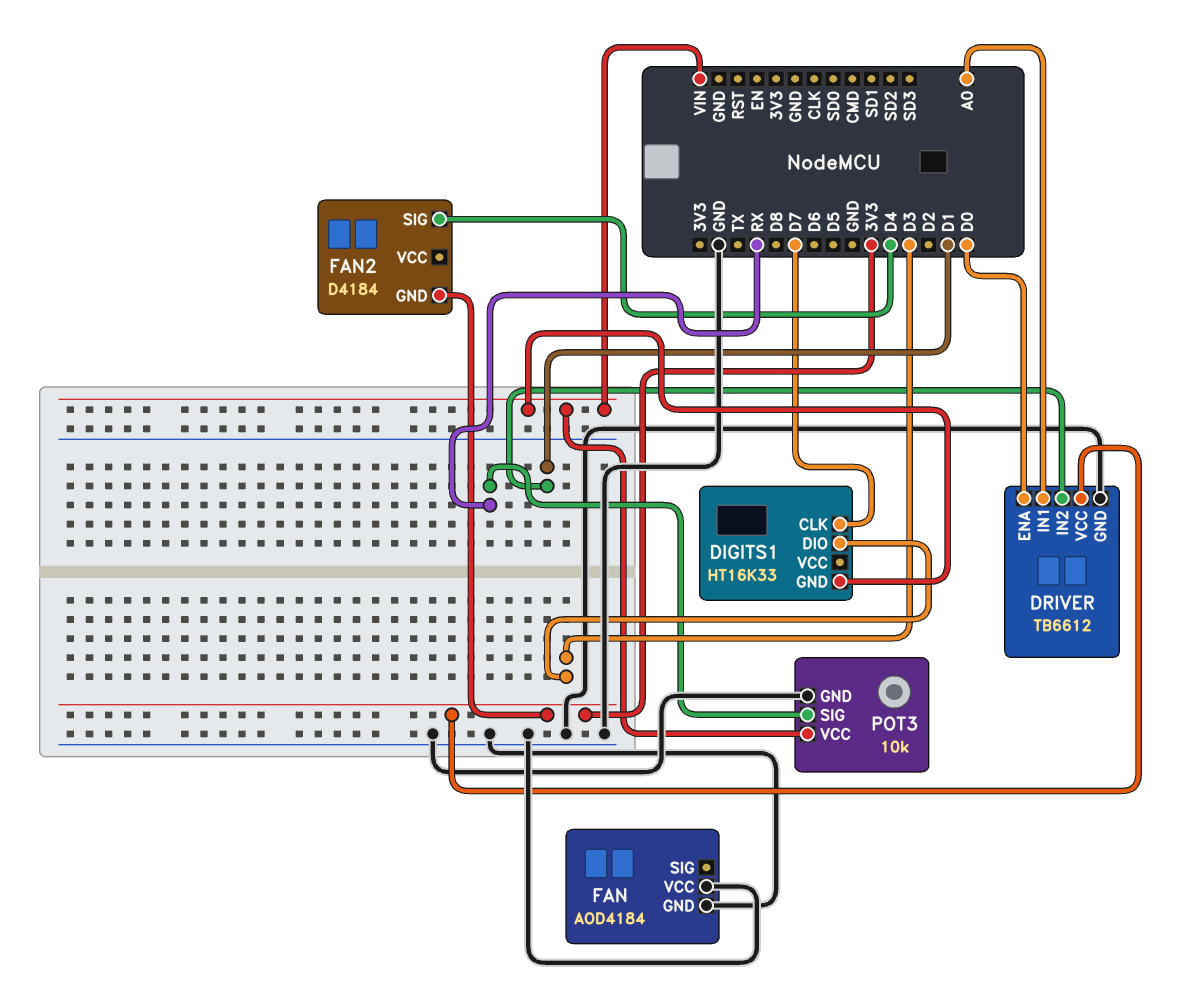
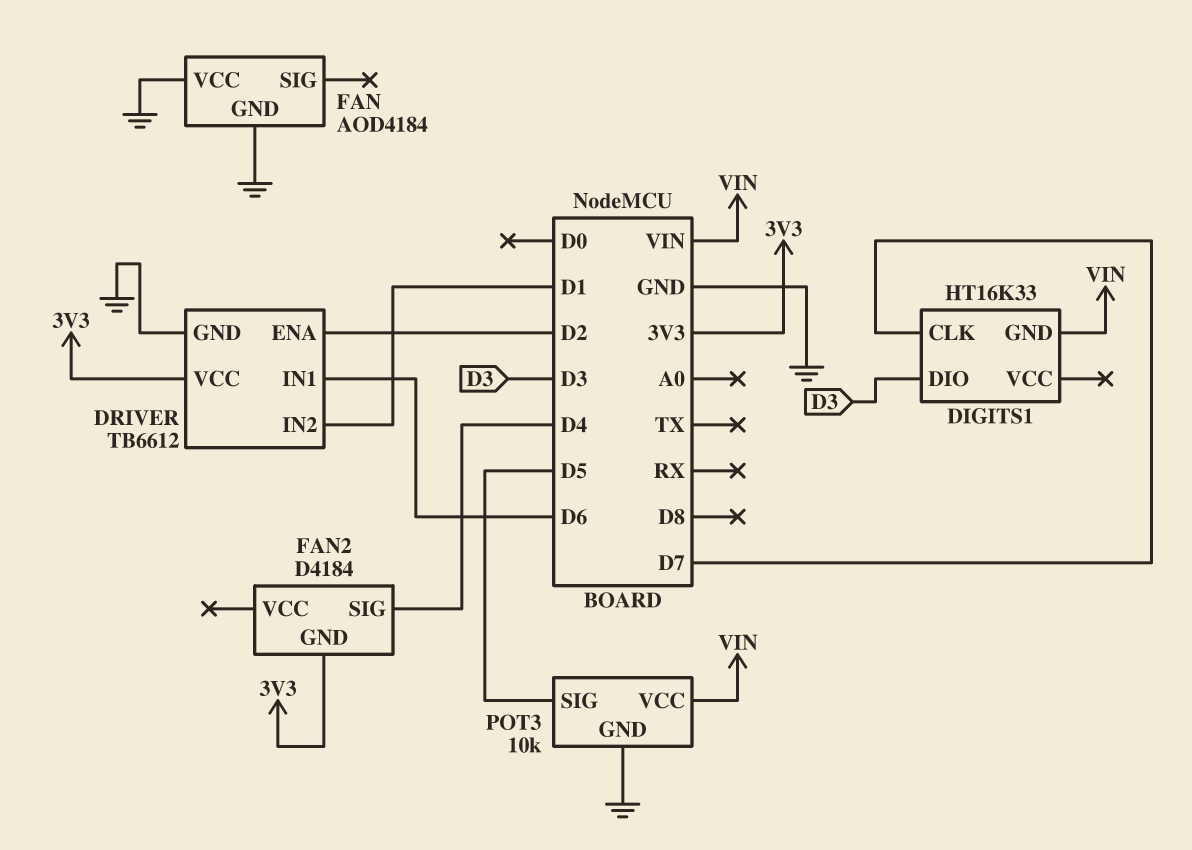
DRIVER pin ENA: D0 -> D2
DRIVER pin IN1: A0 -> D6
POT3 pin SIG: RX -> D5

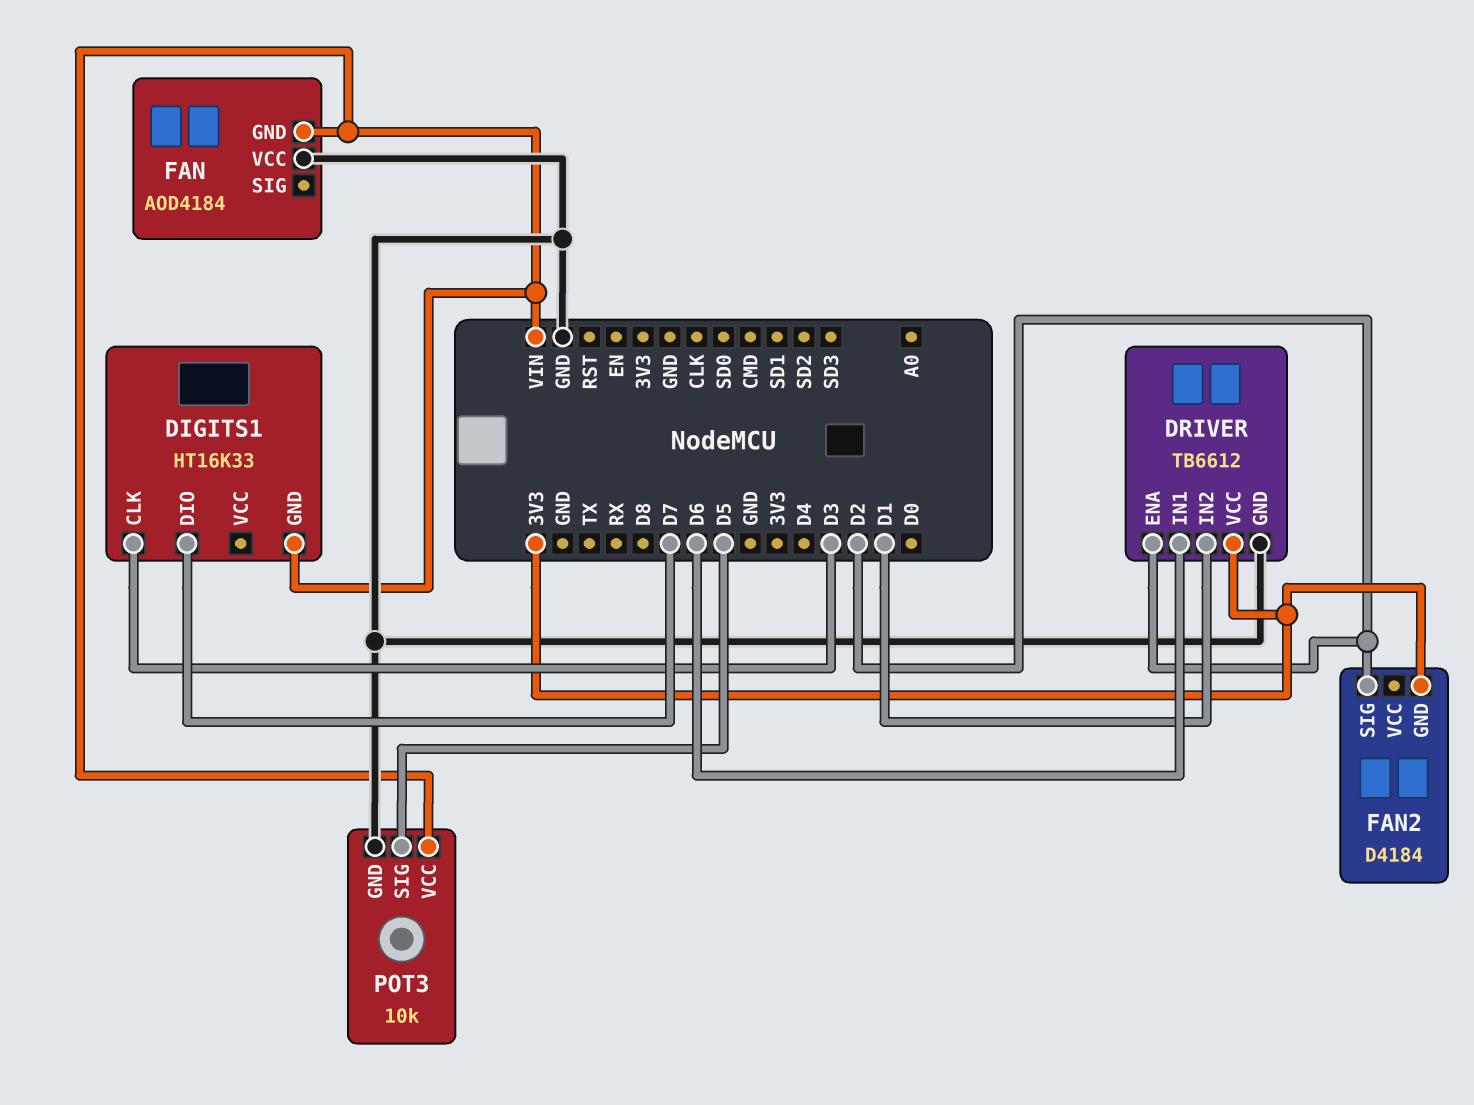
DIGITS1 pin CLK: D7 -> D3
DIGITS1 pin DIO: D3 -> D7
FAN pin GND: GND -> VIN
FAN2 pin SIG: D4 -> D2

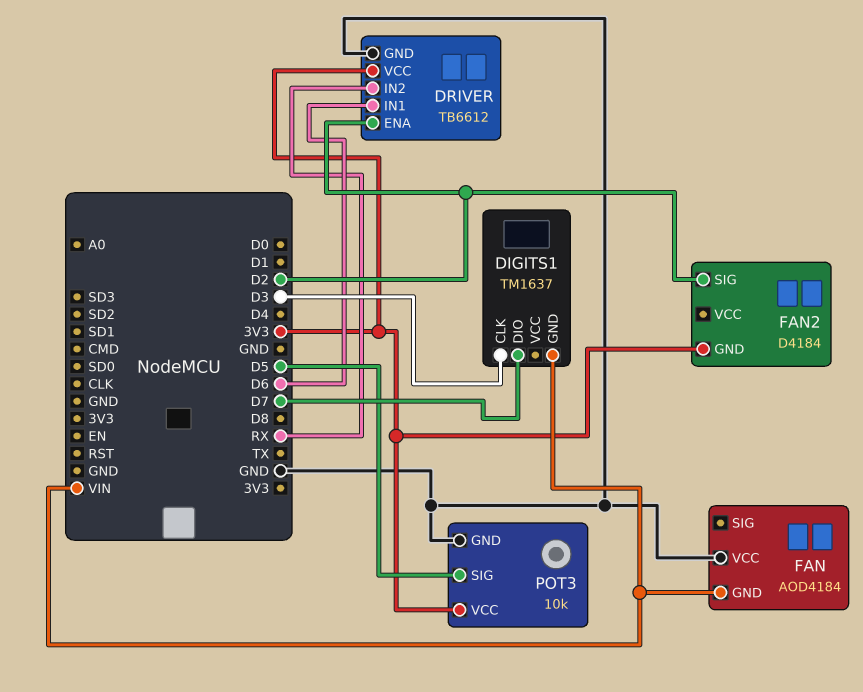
DIGITS1: HT16K33 -> TM1637
DRIVER pin IN2: D1 -> RX
POT3 pin VCC: VIN -> 3V3

